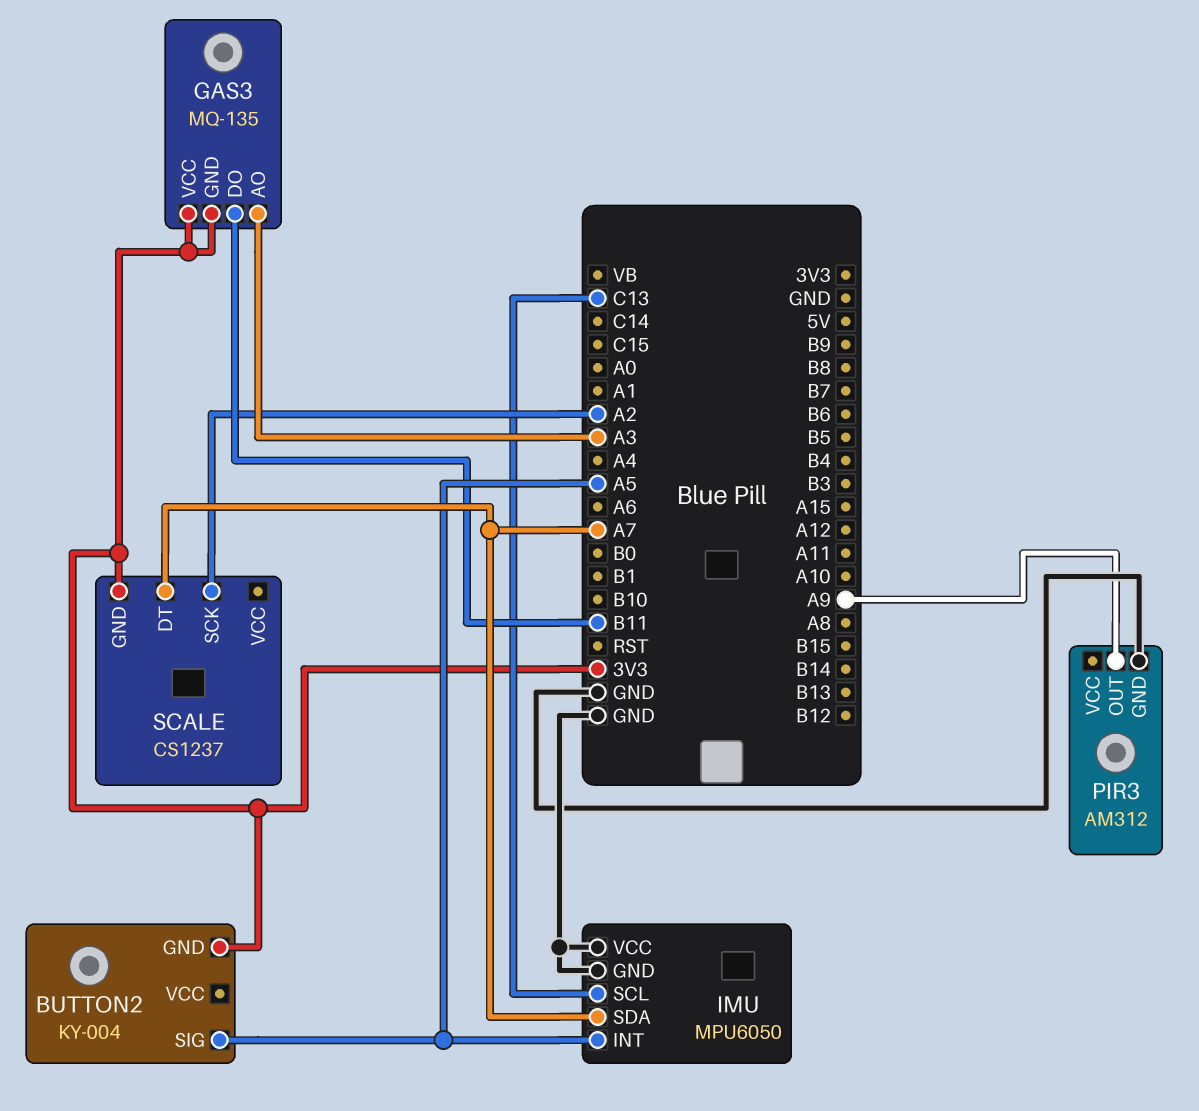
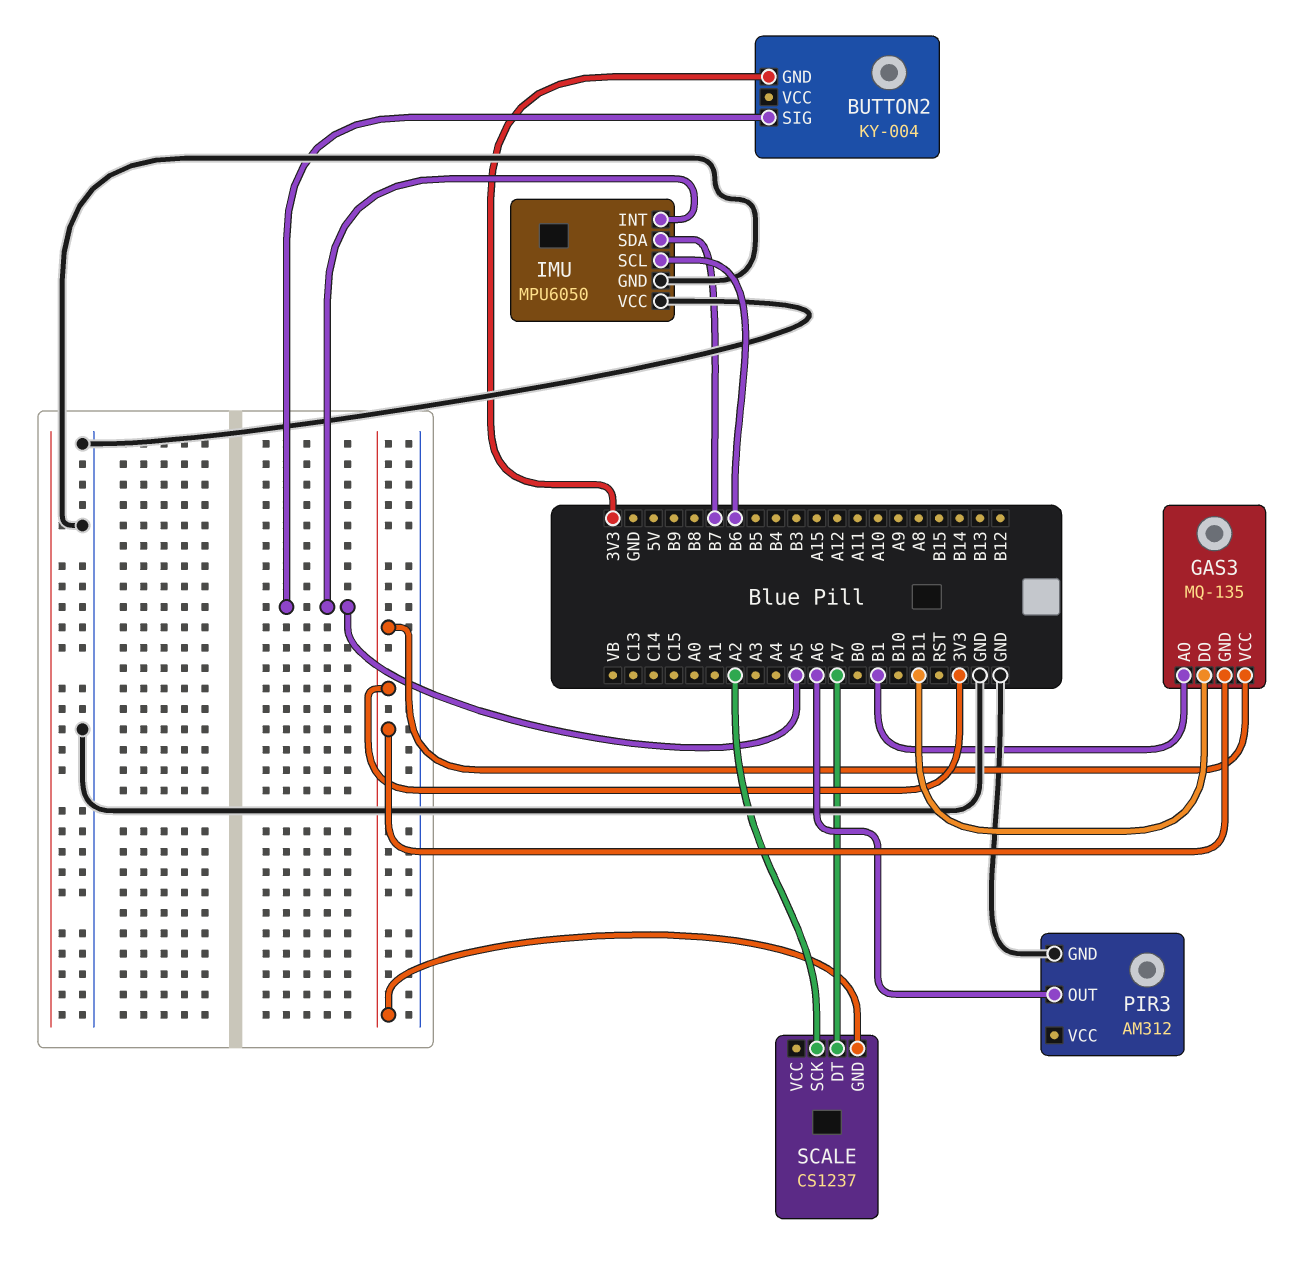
GAS3 pin AO: A3 -> B1
IMU pin SCL: C13 -> B6
IMU pin SDA: A7 -> B7
PIR3 pin OUT: A9 -> A6

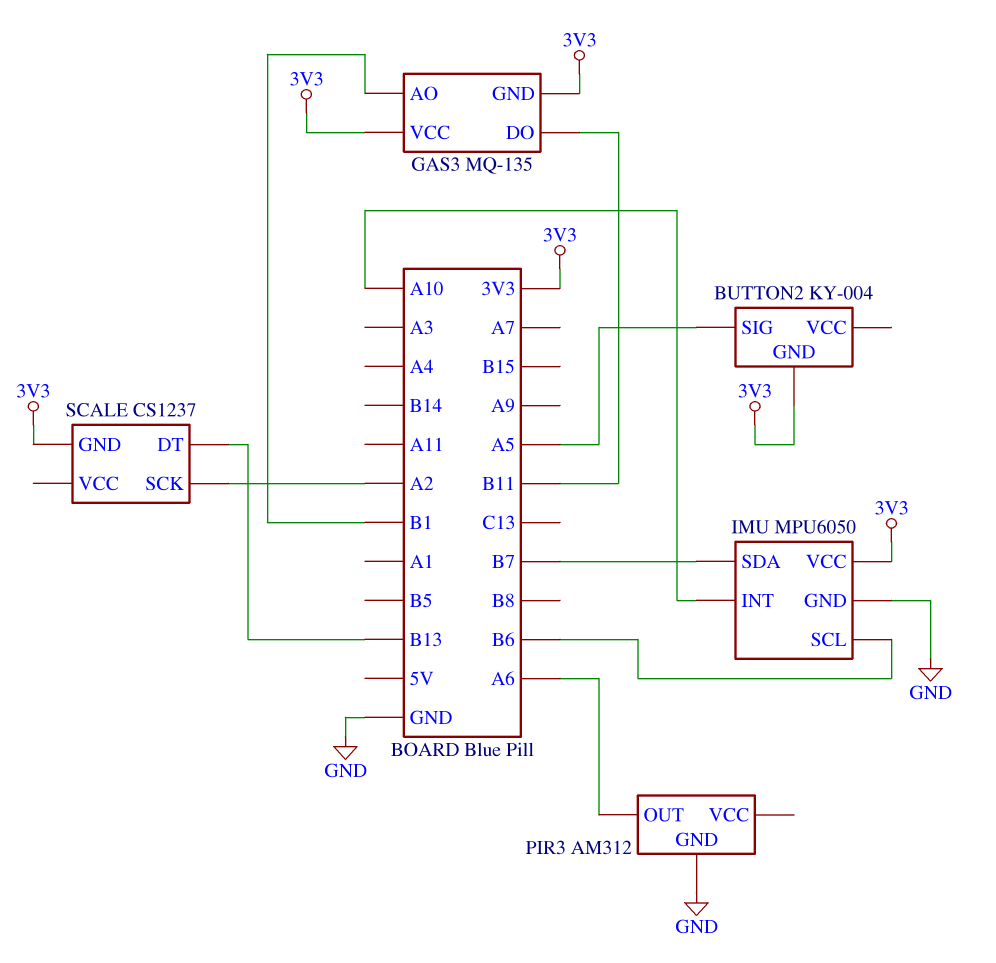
IMU pin INT: A5 -> A10
IMU pin VCC: GND -> 3V3
SCALE pin DT: A7 -> B13

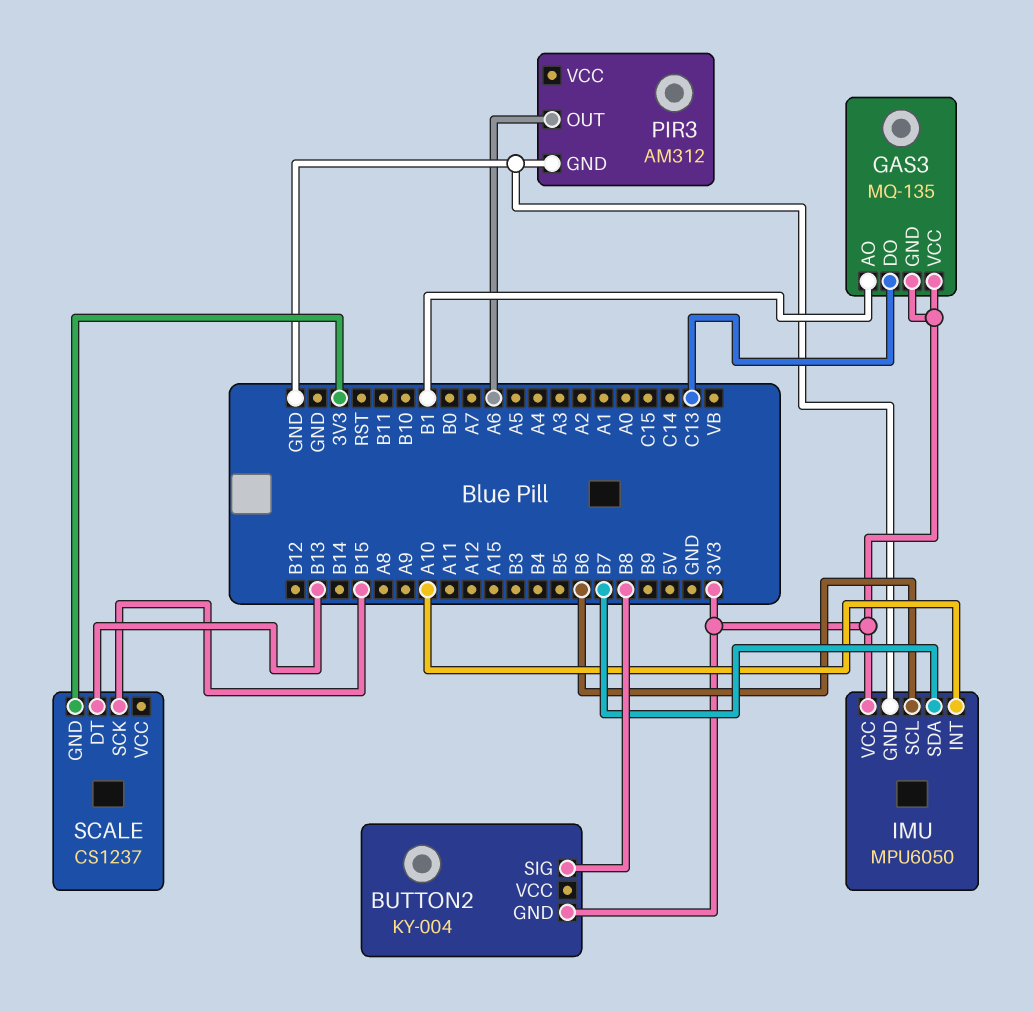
BUTTON2 pin SIG: A5 -> B8
GAS3 pin DO: B11 -> C13
SCALE pin SCK: A2 -> B15

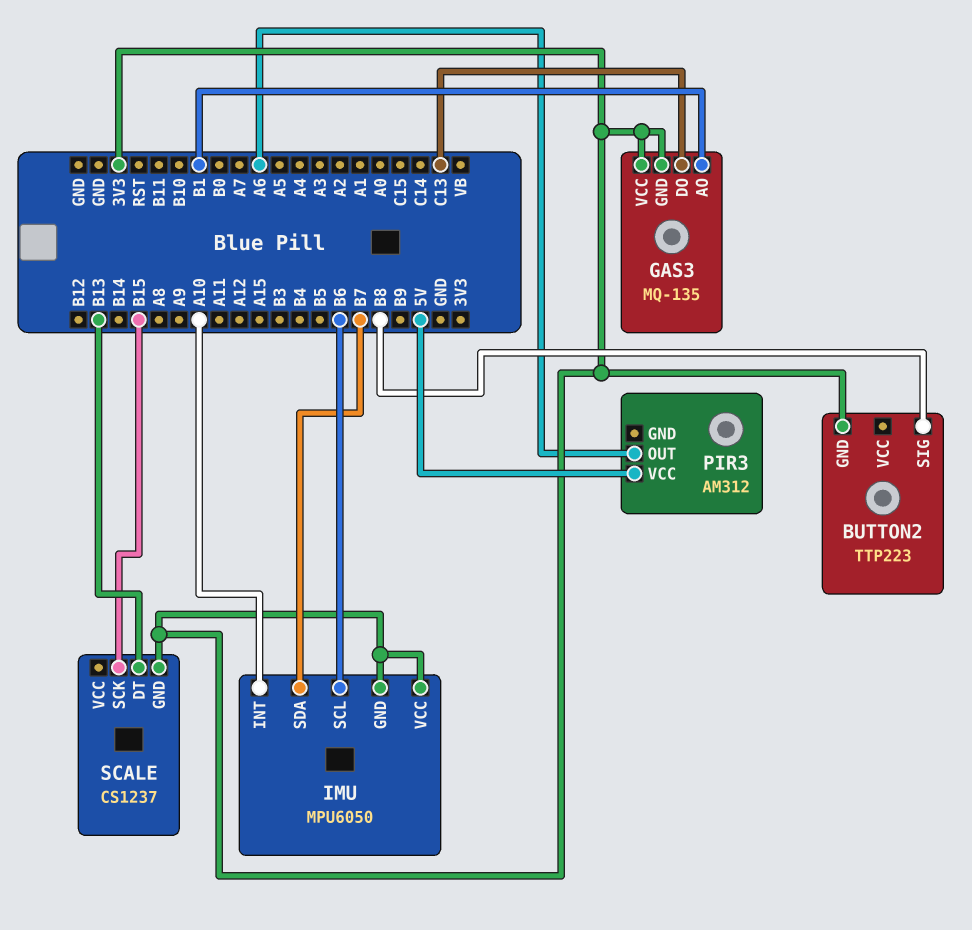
BUTTON2: KY-004 -> TTP223
IMU pin GND: GND -> 3V3
PIR3 pin GND: GND -> none
PIR3 pin VCC: none -> 5V

